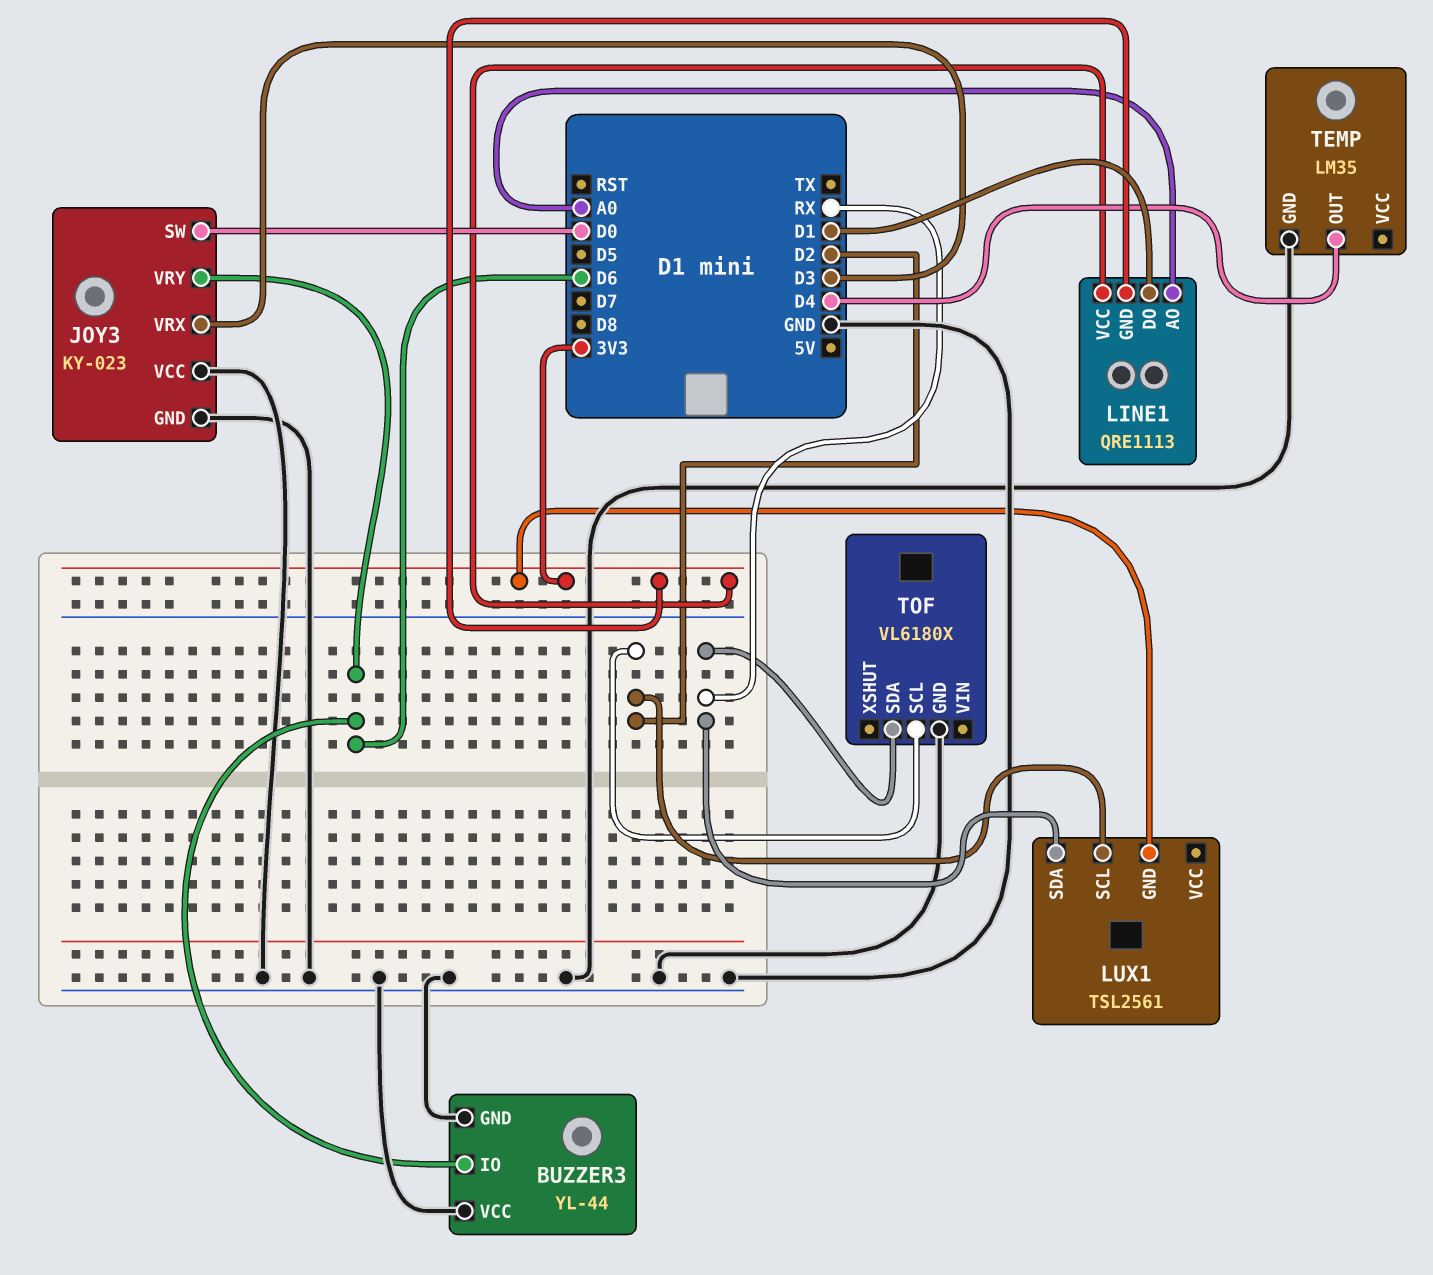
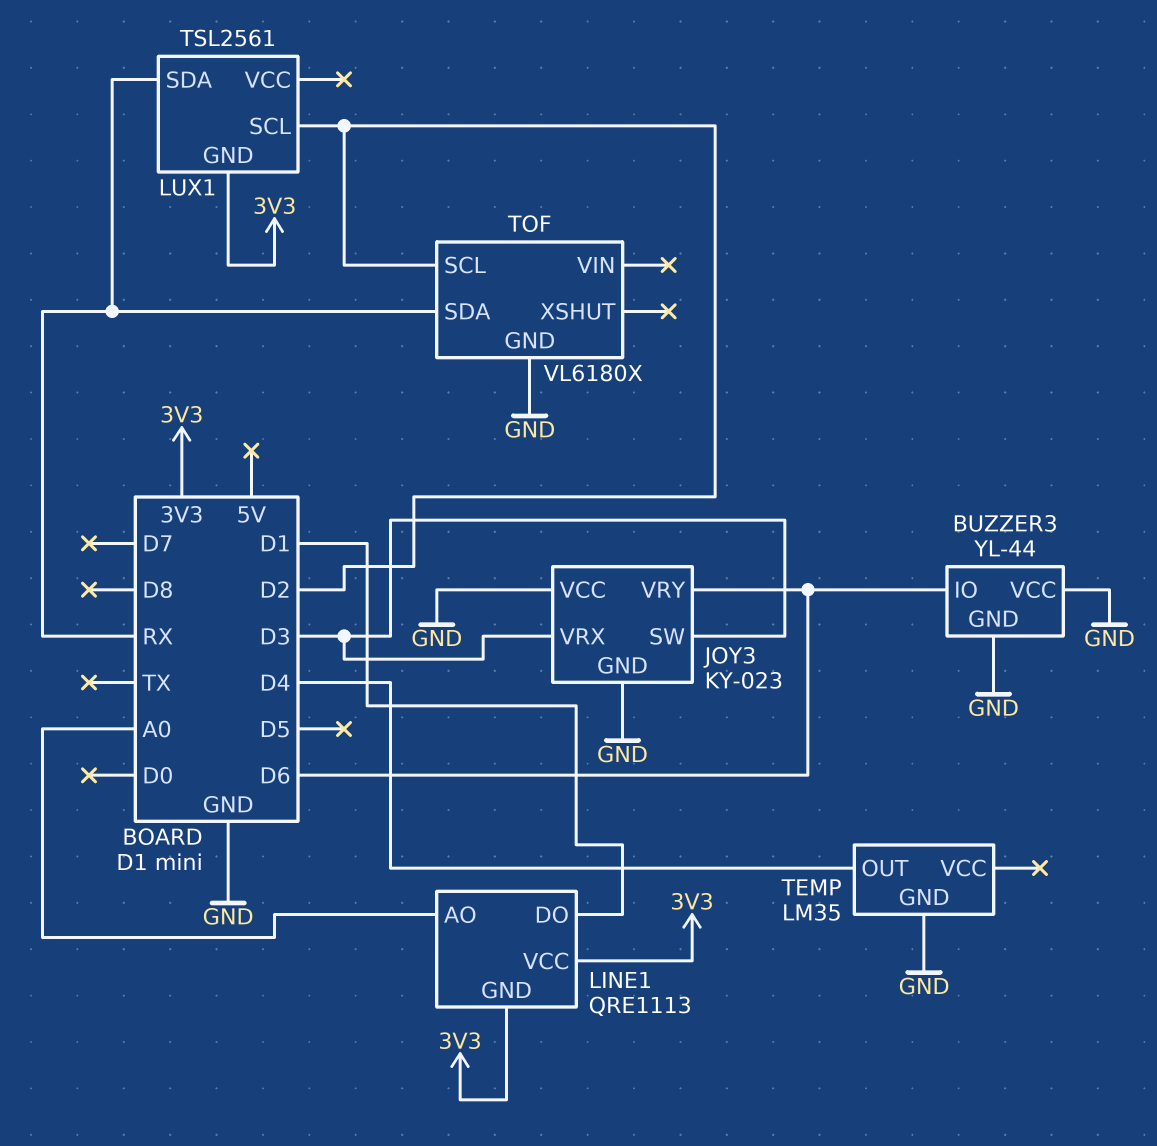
JOY3 pin SW: D0 -> D3

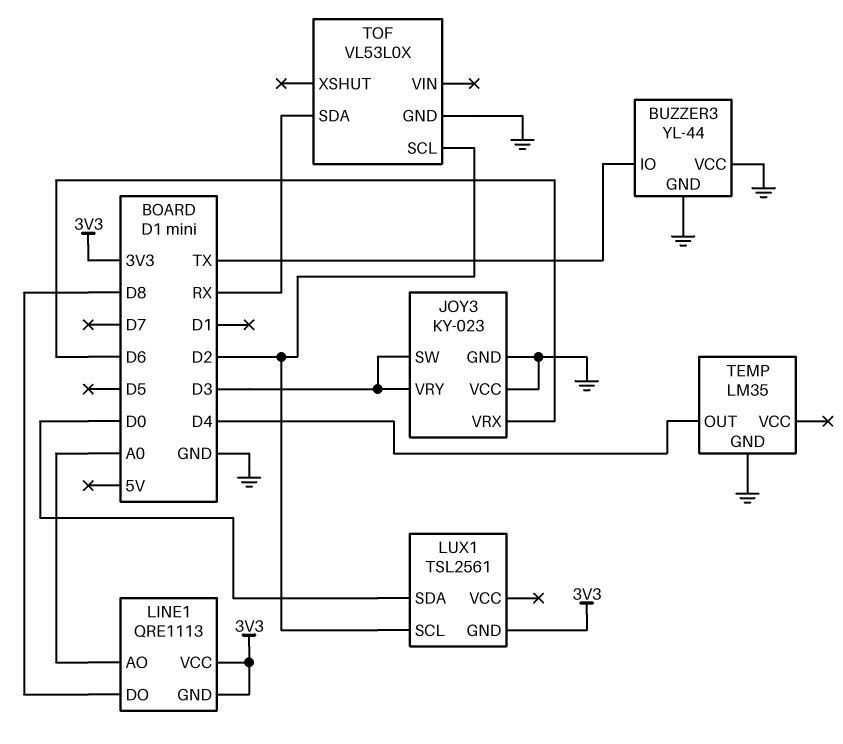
BUZZER3 pin IO: D6 -> TX
JOY3 pin VRX: D3 -> D6
JOY3 pin VRY: D6 -> D3
LINE1 pin DO: D1 -> D8
LUX1 pin SDA: RX -> D0
TOF: VL6180X -> VL53L0X

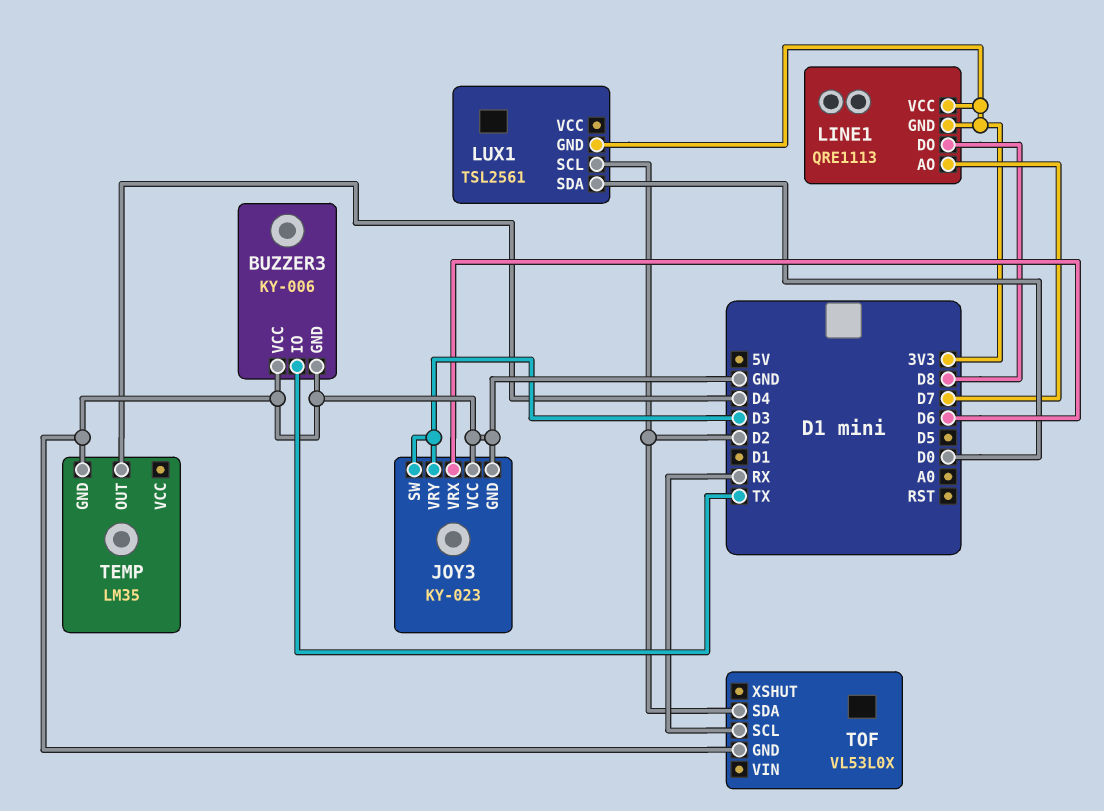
BUZZER3: YL-44 -> KY-006
LINE1 pin AO: A0 -> D7
TOF pin SCL: D2 -> RX
TOF pin SDA: RX -> D2

